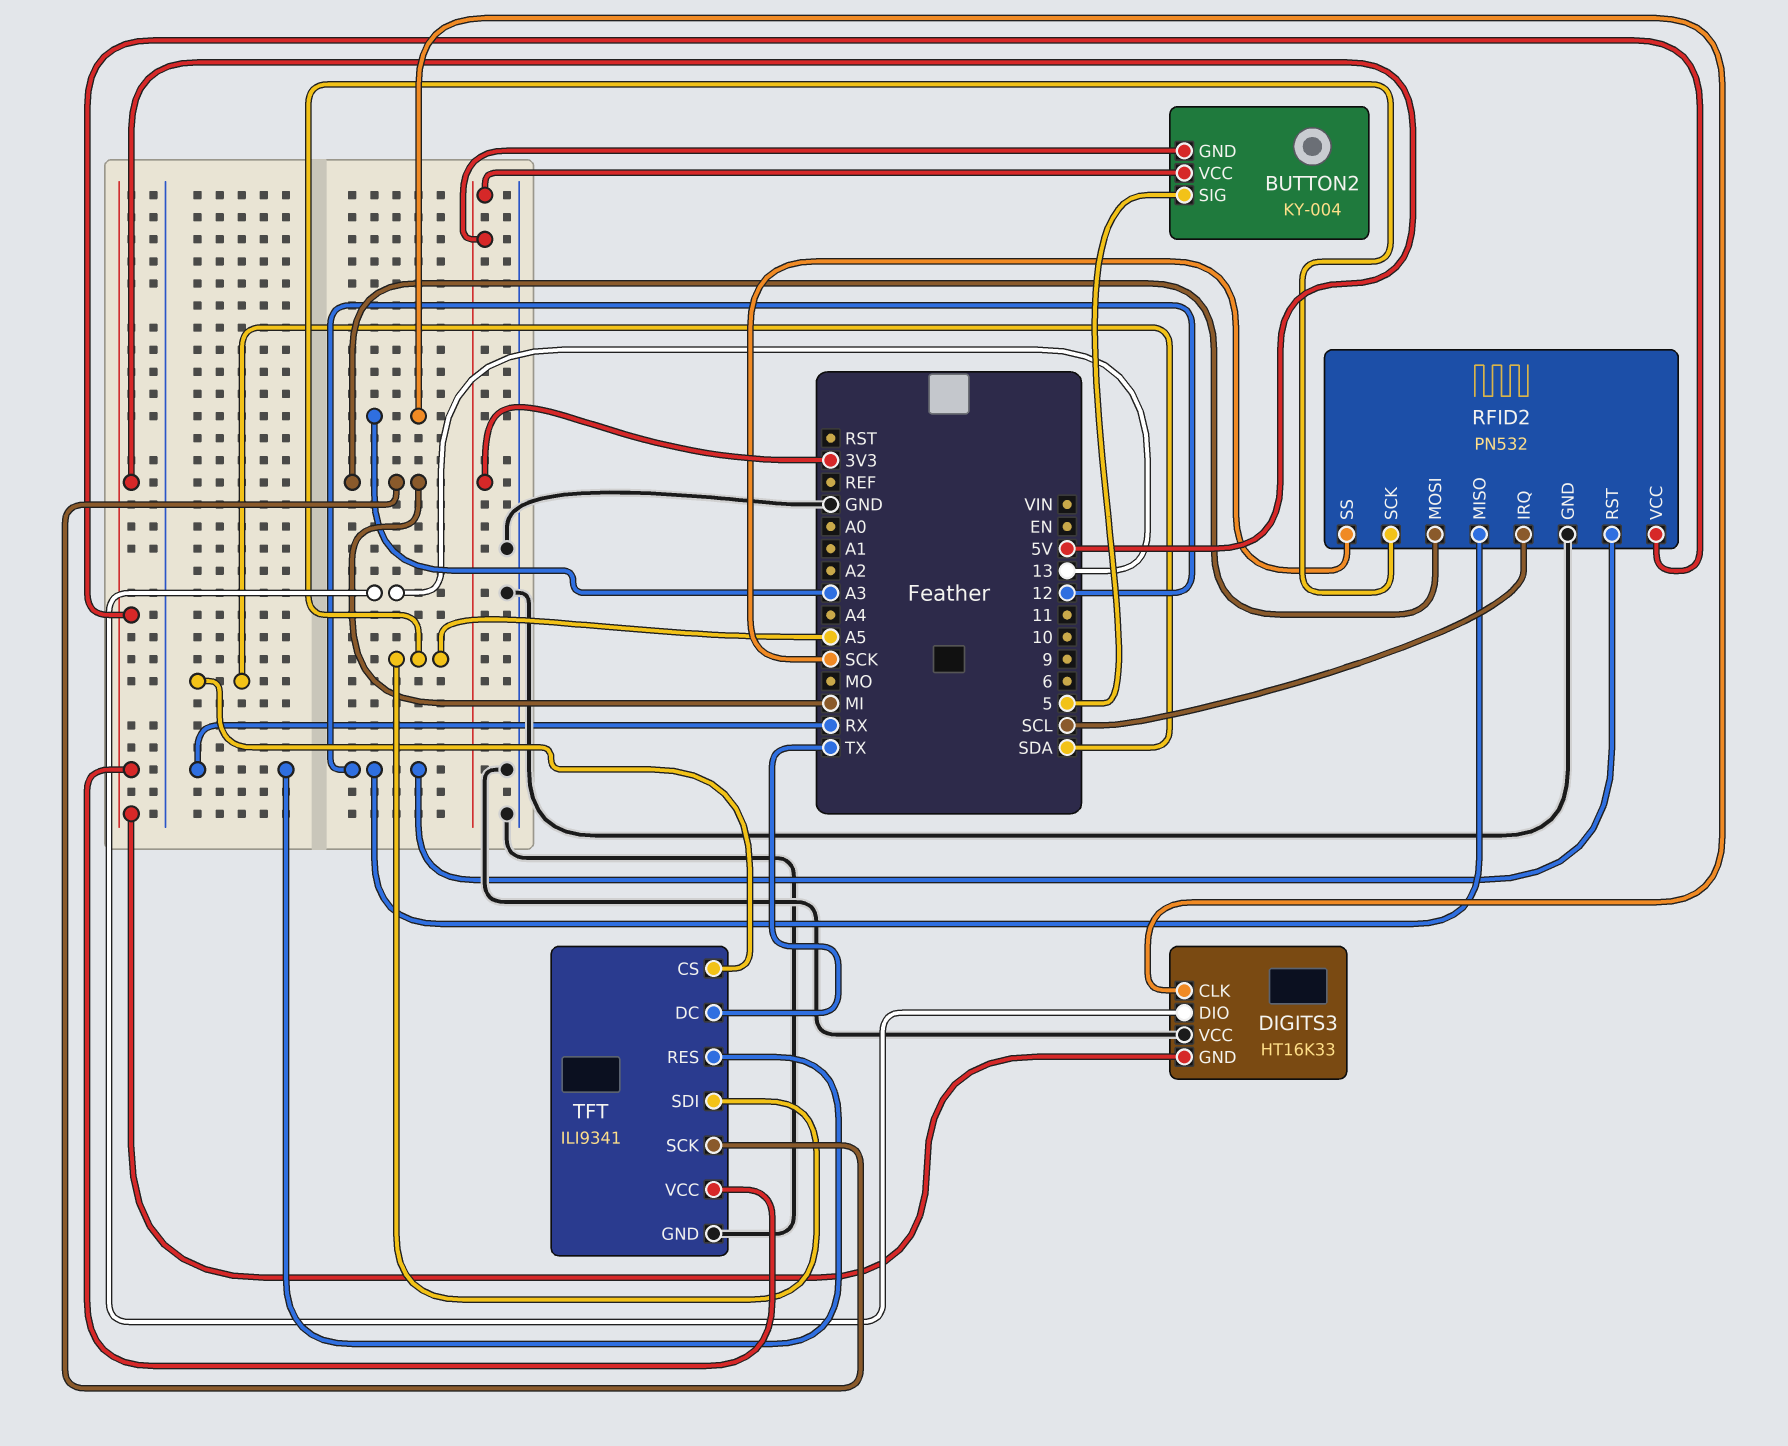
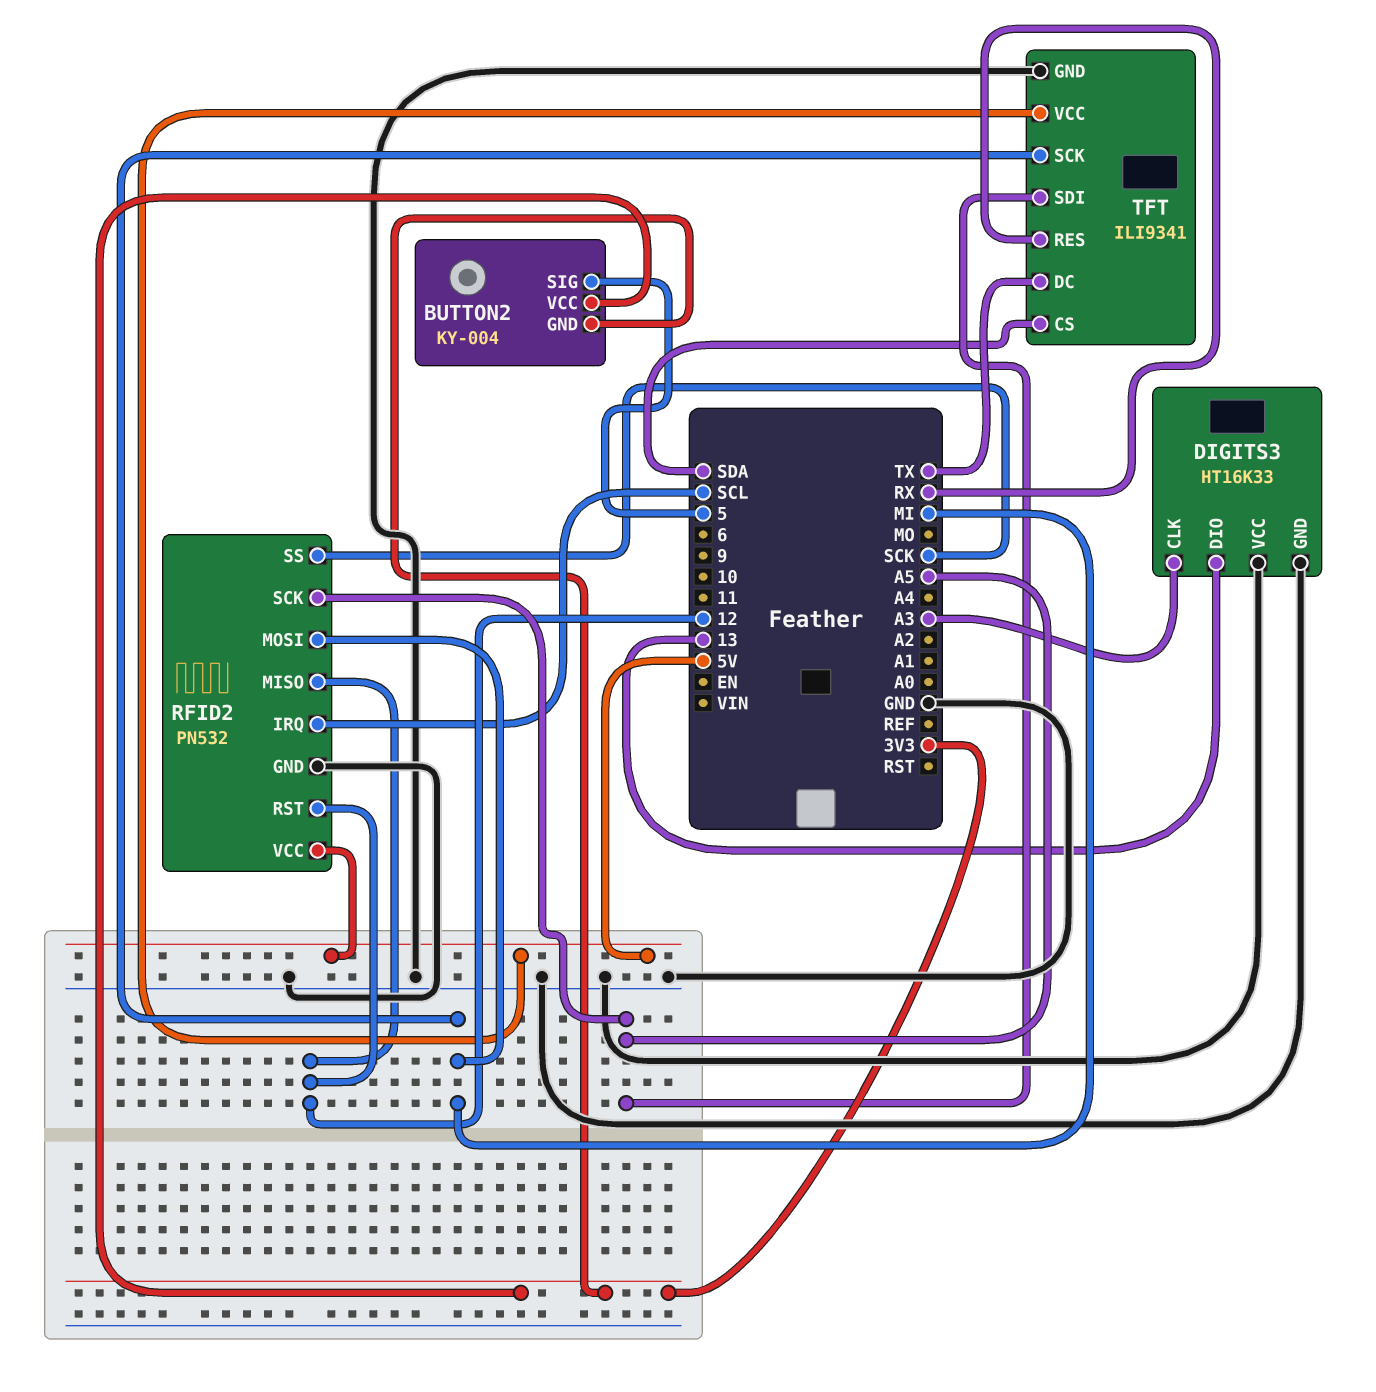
DIGITS3 pin GND: 5V -> GND

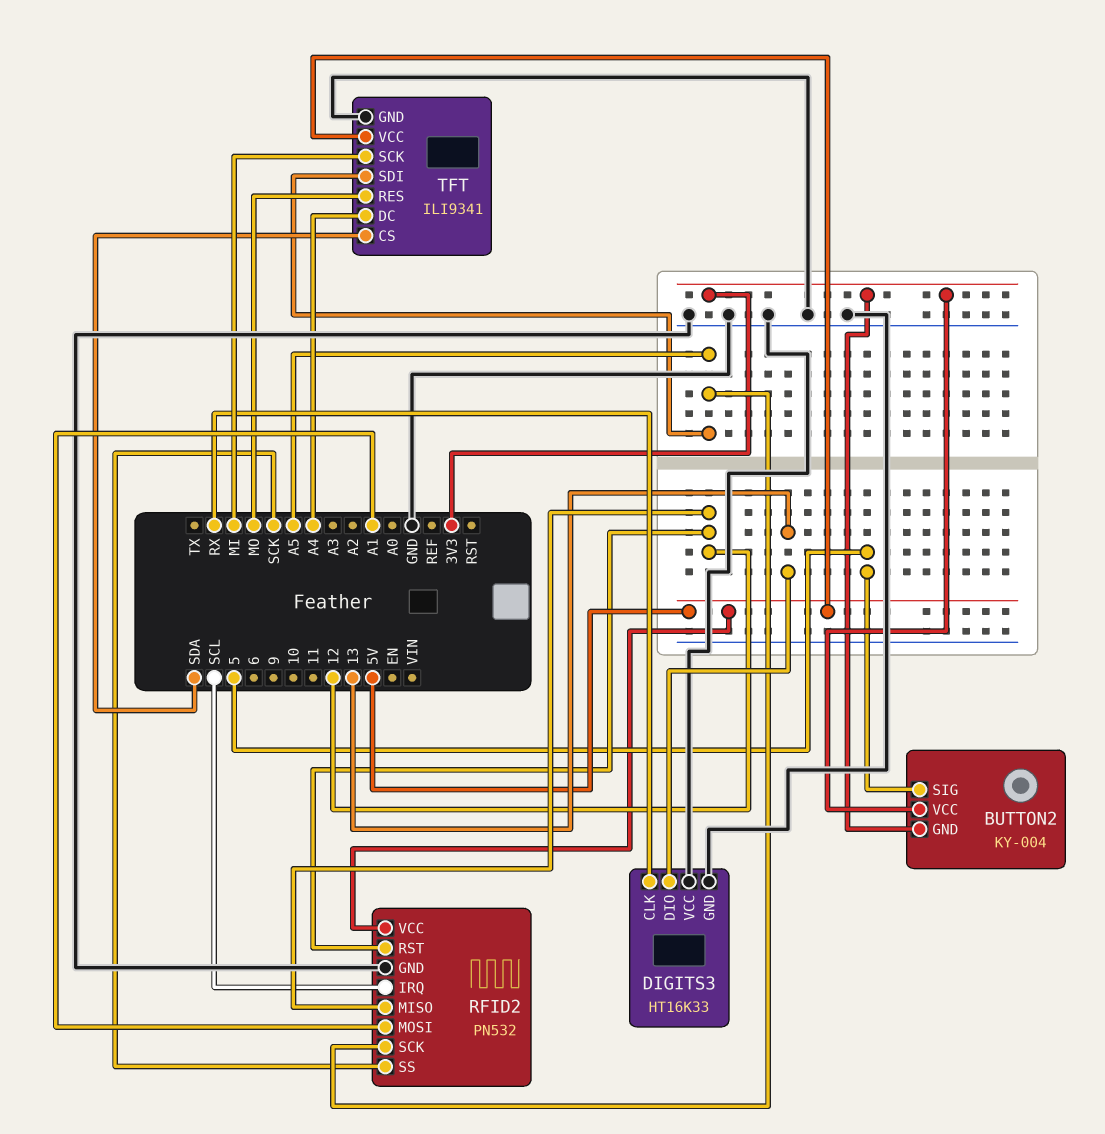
DIGITS3 pin CLK: A3 -> RX
RFID2 pin MOSI: MI -> A1
TFT pin DC: TX -> A4
TFT pin RES: RX -> MO

